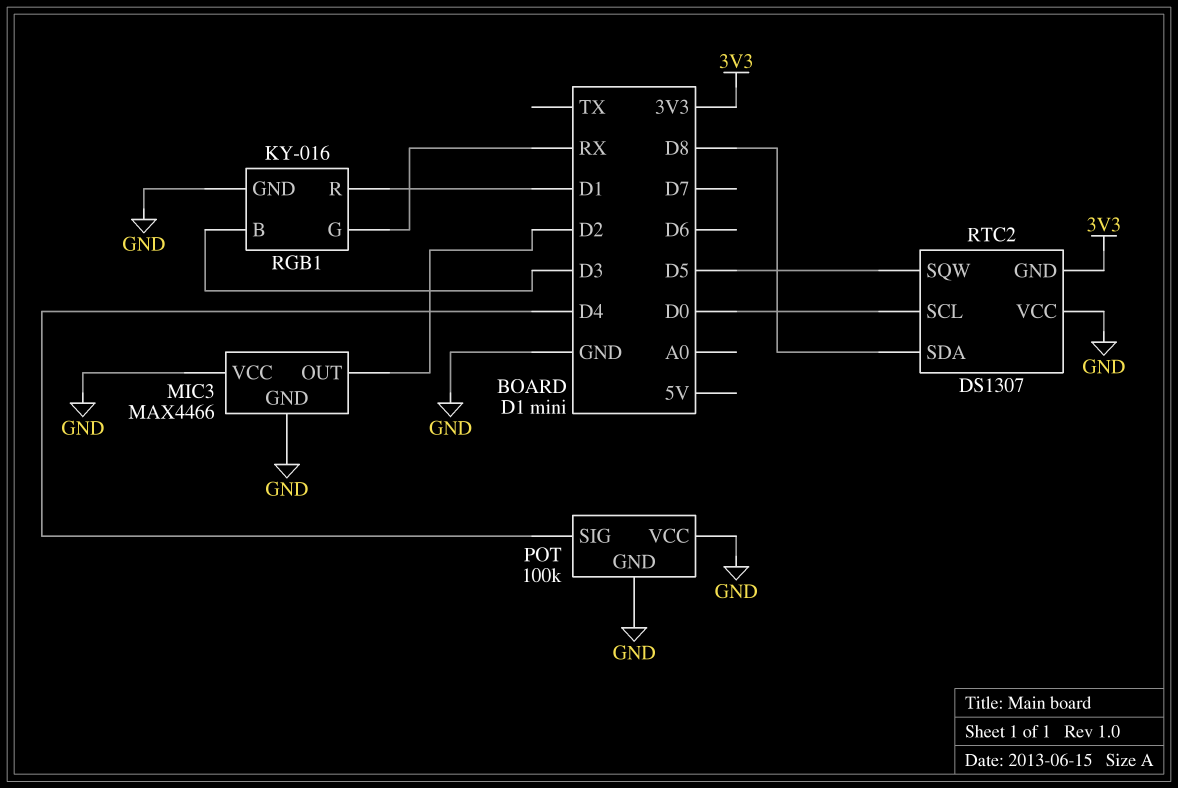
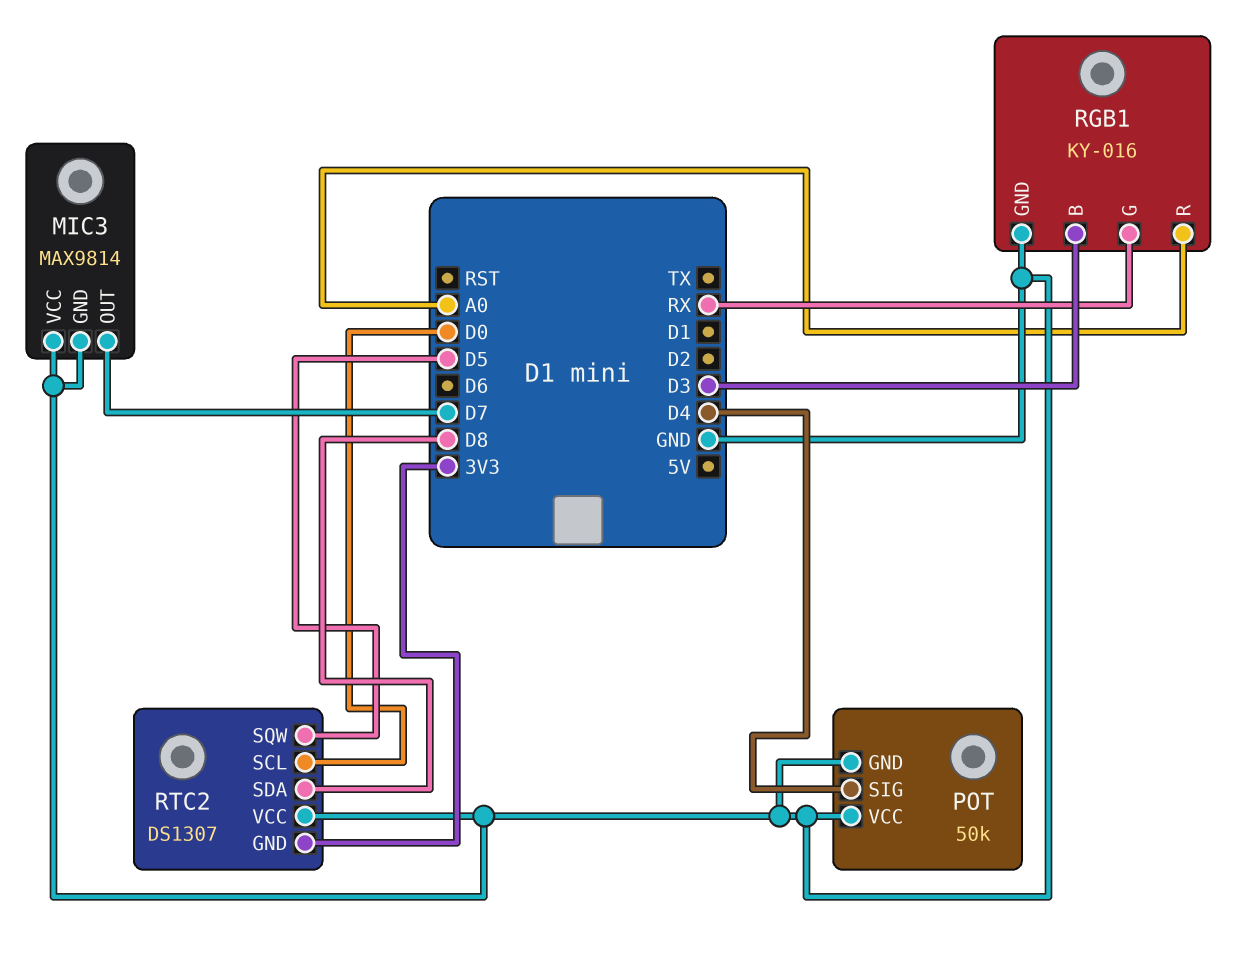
MIC3: MAX4466 -> MAX9814
MIC3 pin OUT: D2 -> D7
POT: 100k -> 50k
RGB1 pin R: D1 -> A0

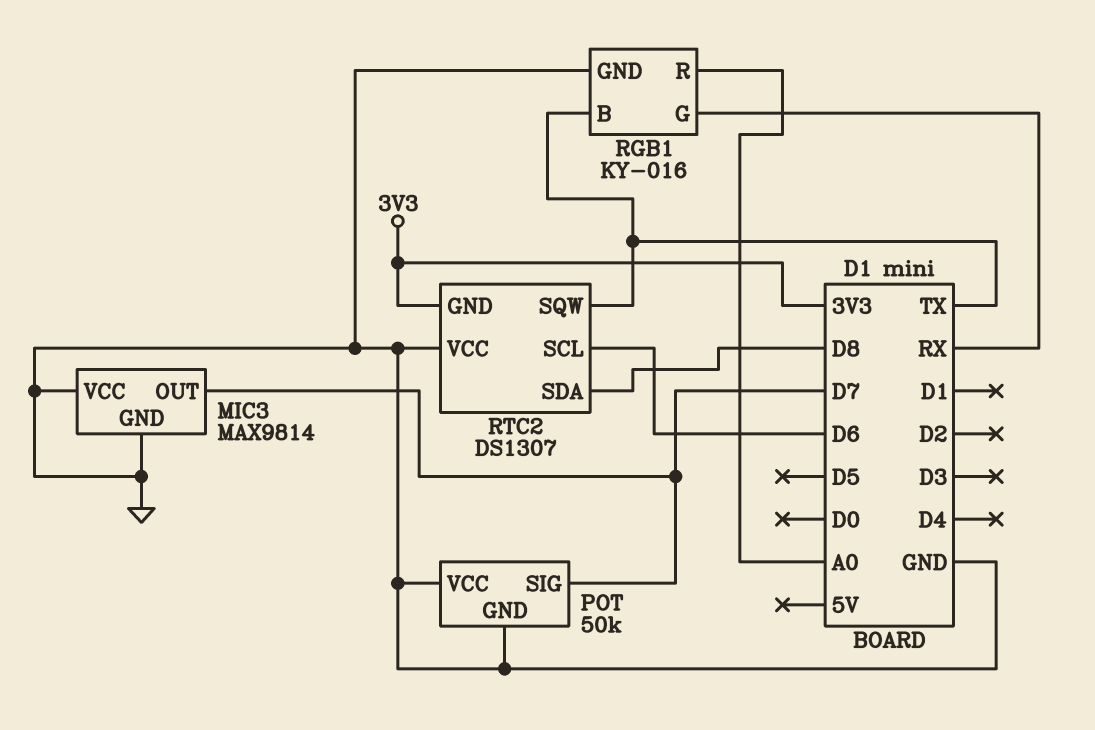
POT pin SIG: D4 -> D7
RGB1 pin B: D3 -> TX
RTC2 pin SCL: D0 -> D6
RTC2 pin SQW: D5 -> TX

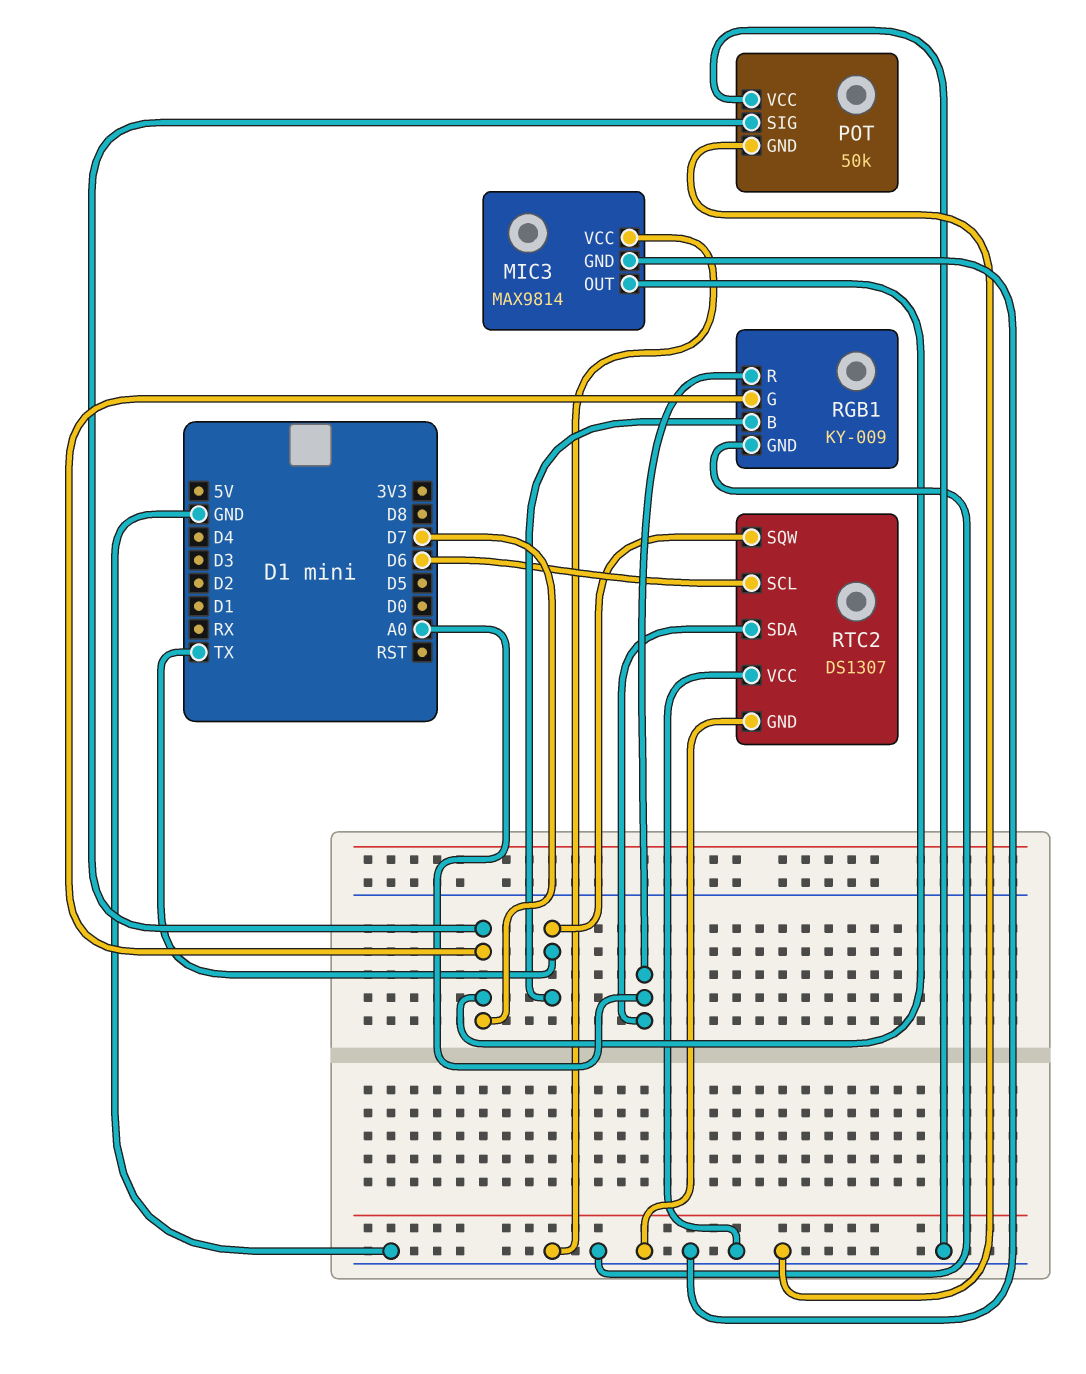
RGB1: KY-016 -> KY-009
RGB1 pin G: RX -> D7
RTC2 pin GND: 3V3 -> GND
RTC2 pin SDA: D8 -> A0

